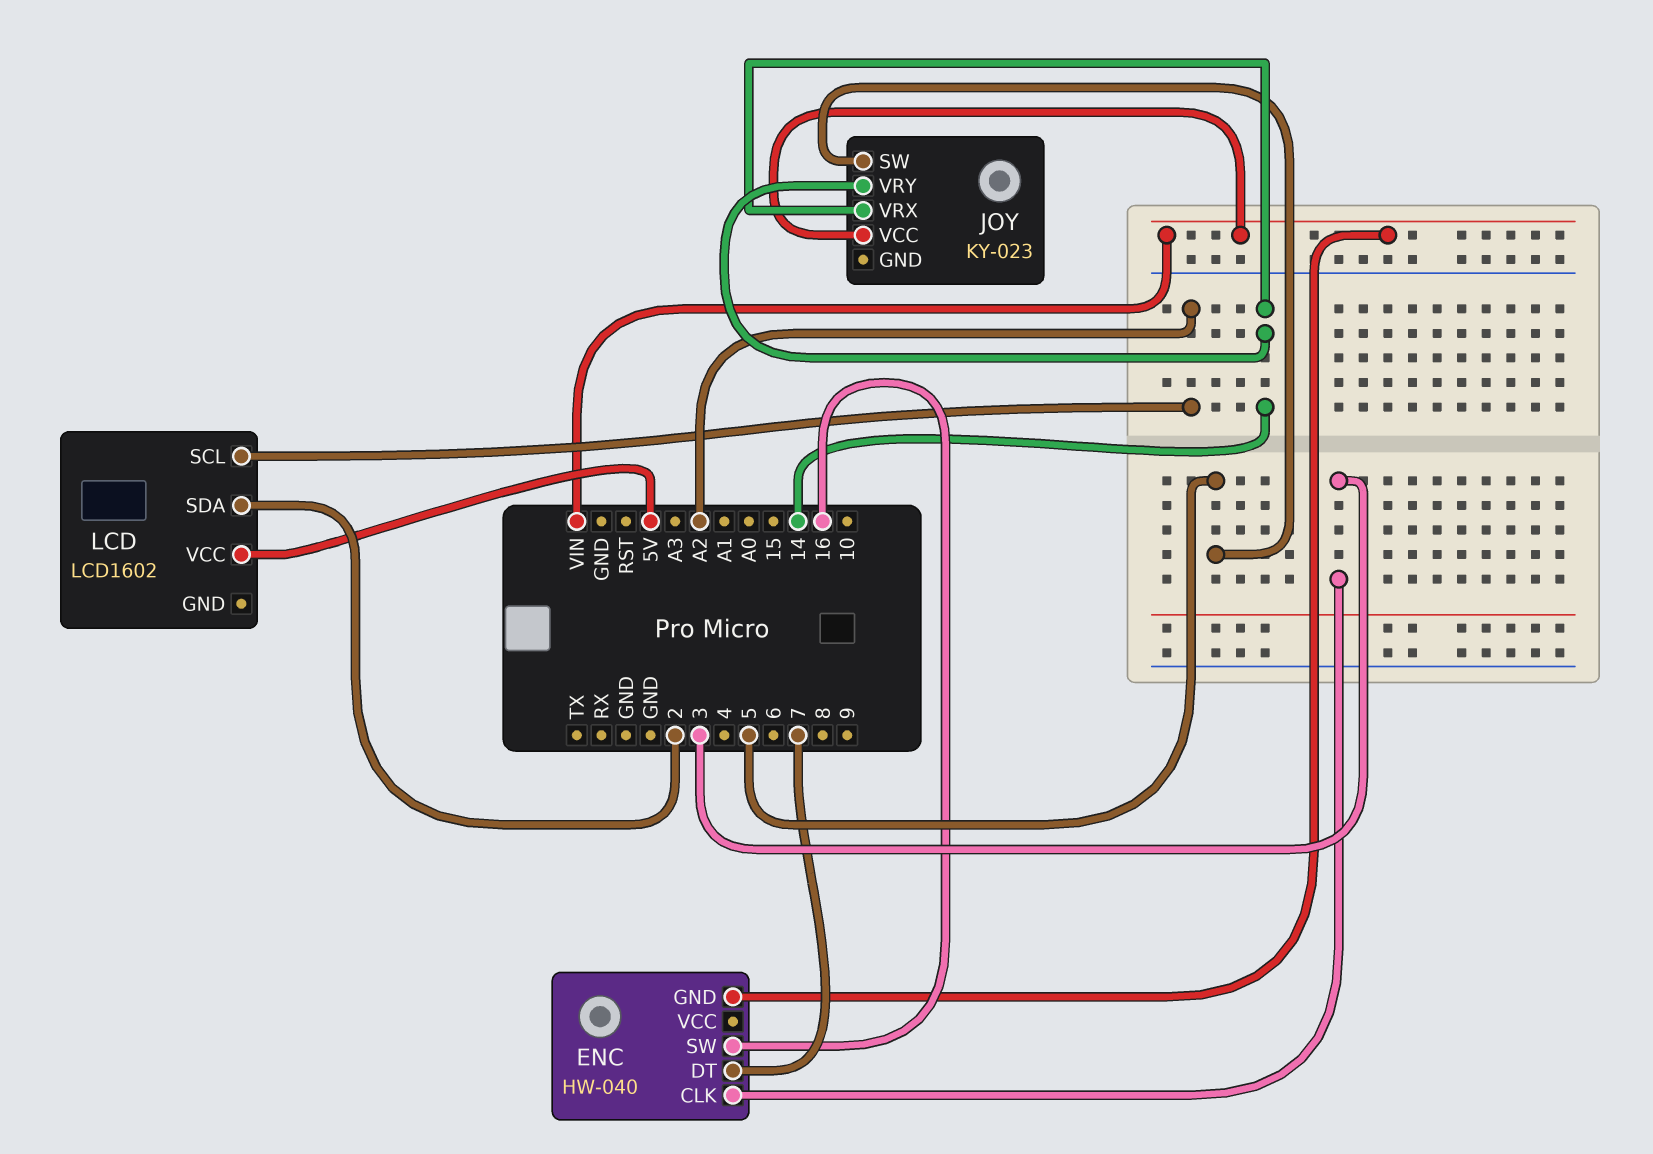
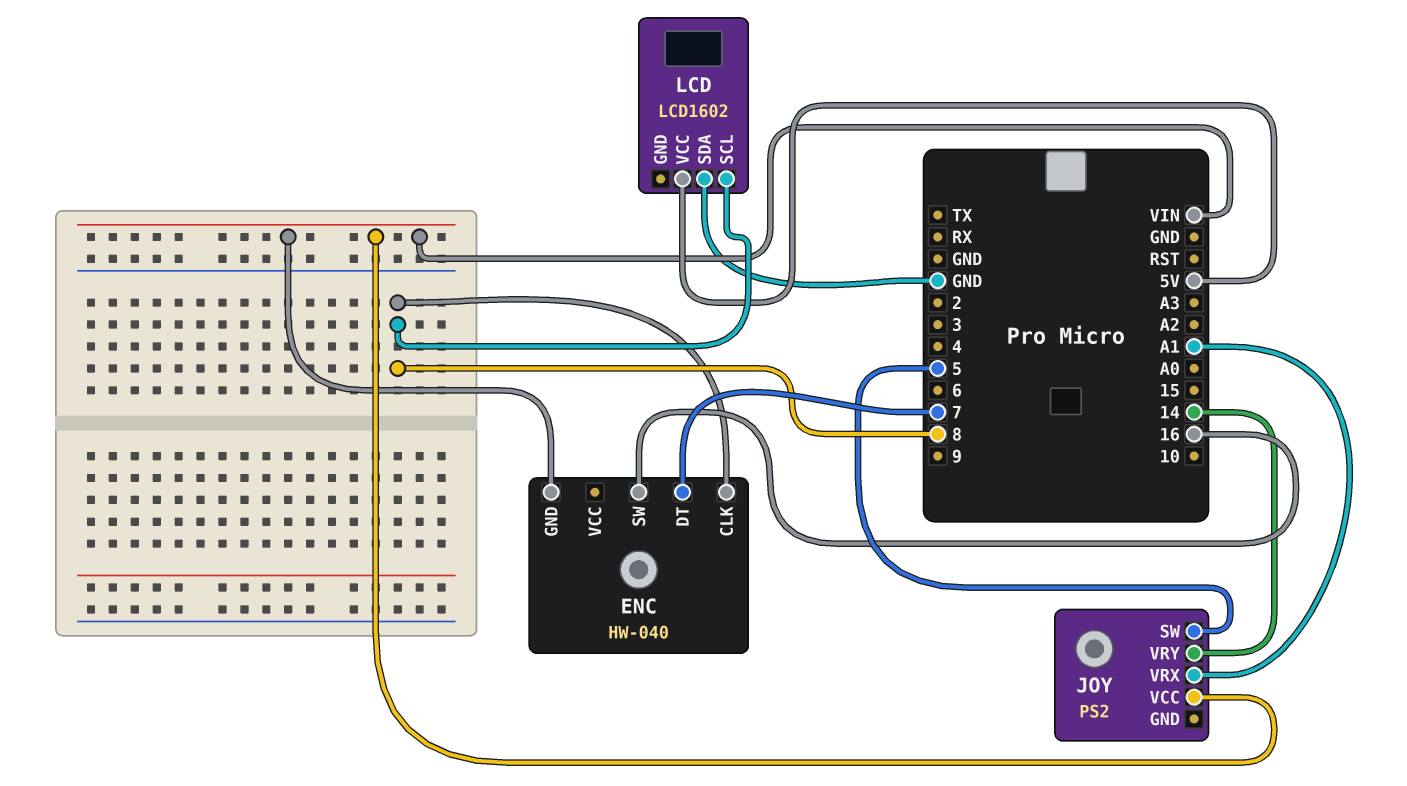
ENC pin CLK: 3 -> 8
JOY: KY-023 -> PS2
JOY pin VRX: 14 -> A1
LCD pin SCL: A2 -> 8
LCD pin SDA: 2 -> GND

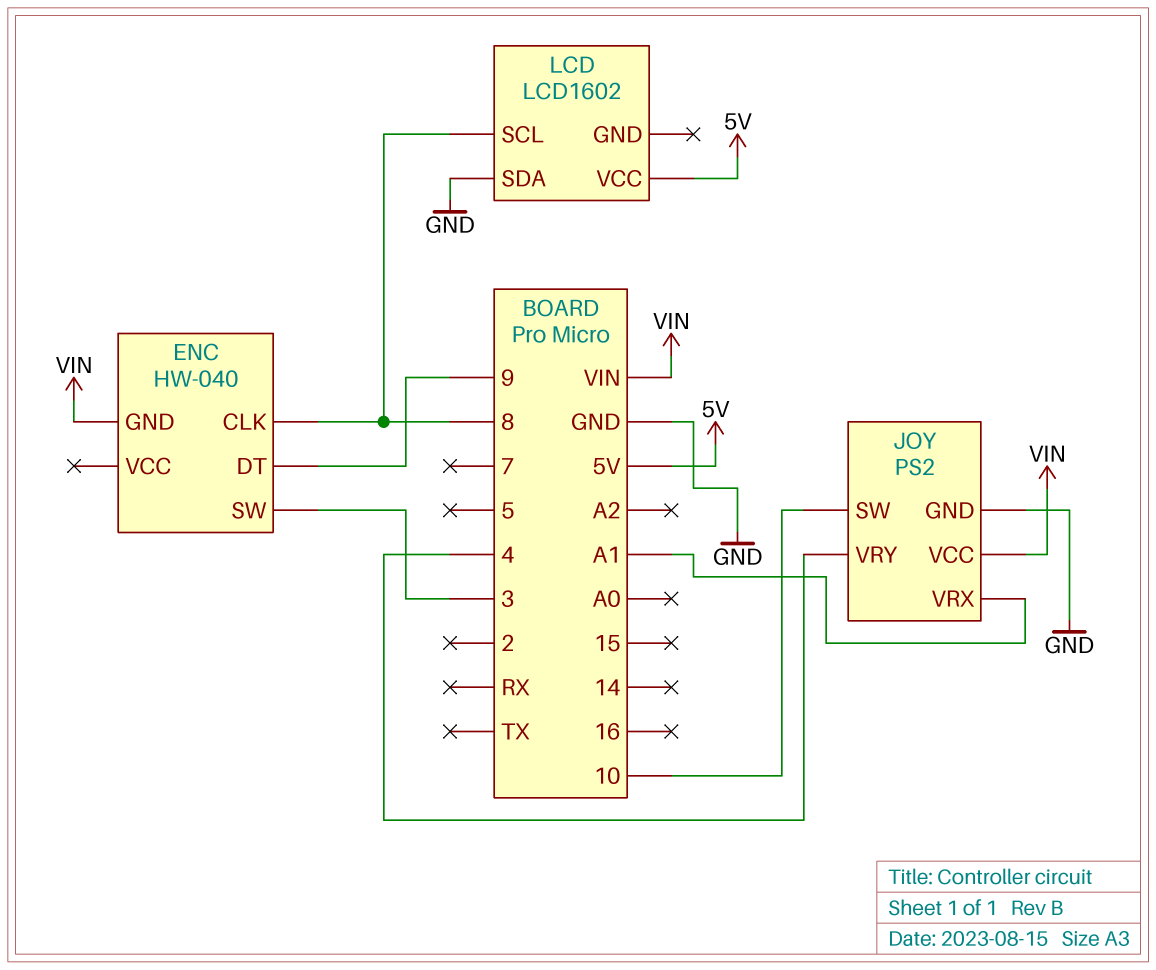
ENC pin DT: 7 -> 9
ENC pin SW: 16 -> 3
JOY pin GND: none -> GND
JOY pin SW: 5 -> 10
JOY pin VRY: 14 -> 4

